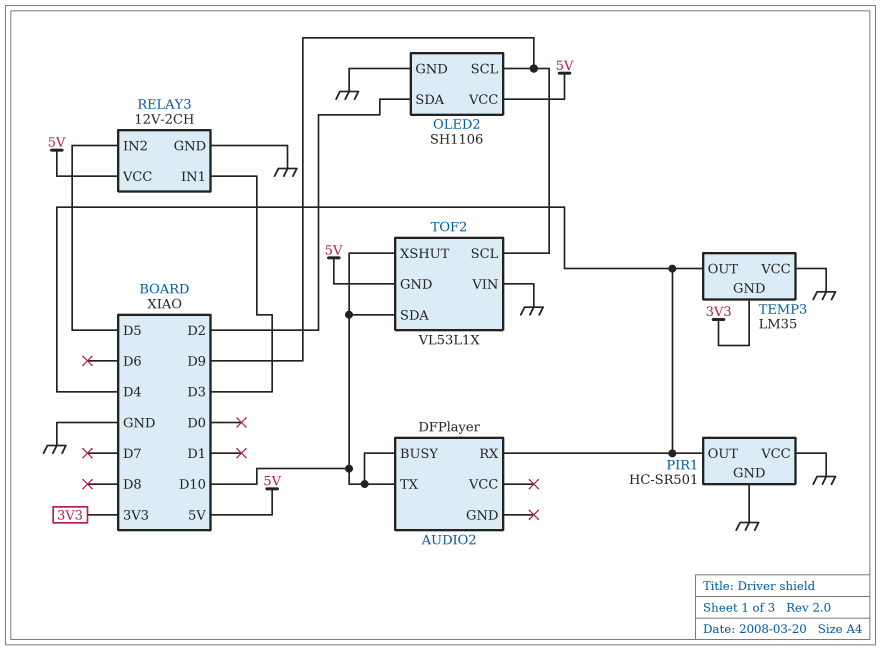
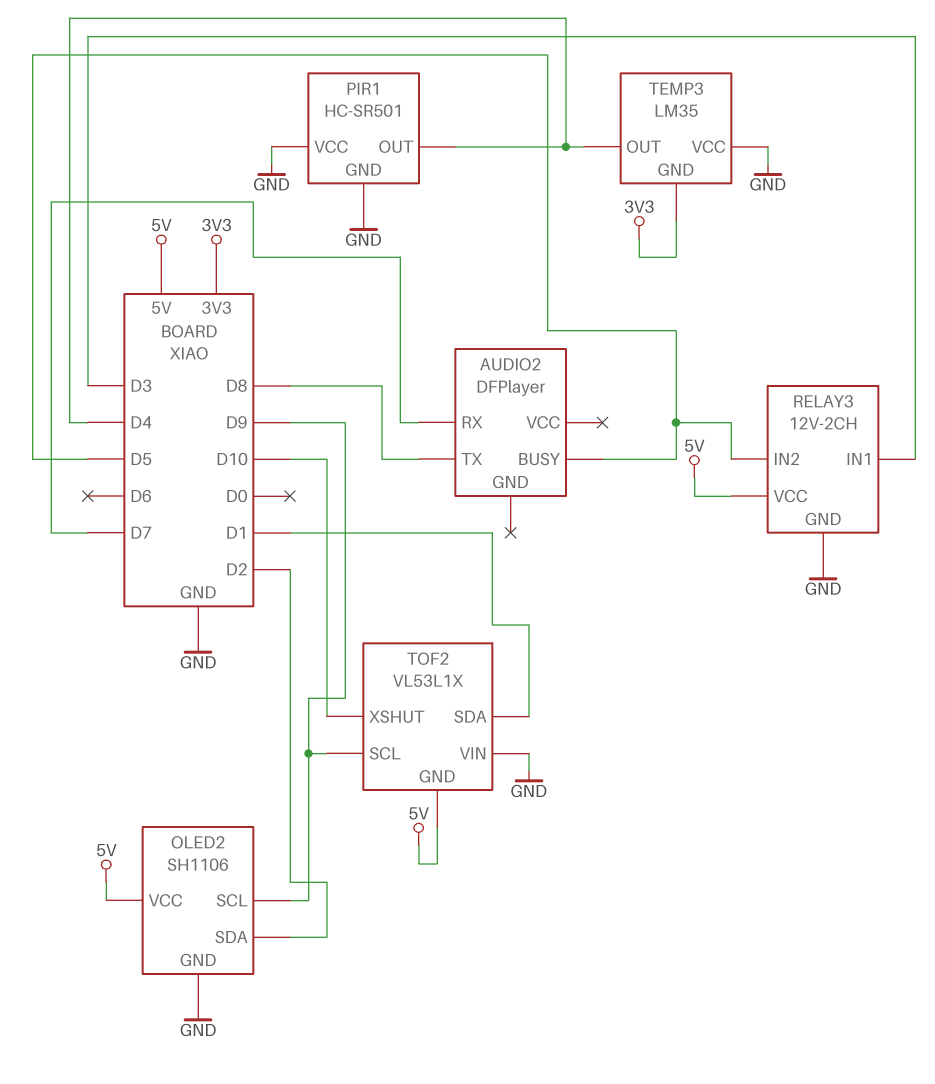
AUDIO2 pin BUSY: D10 -> D5
AUDIO2 pin RX: D4 -> D7
AUDIO2 pin TX: D10 -> D8
TOF2 pin SDA: D10 -> D1

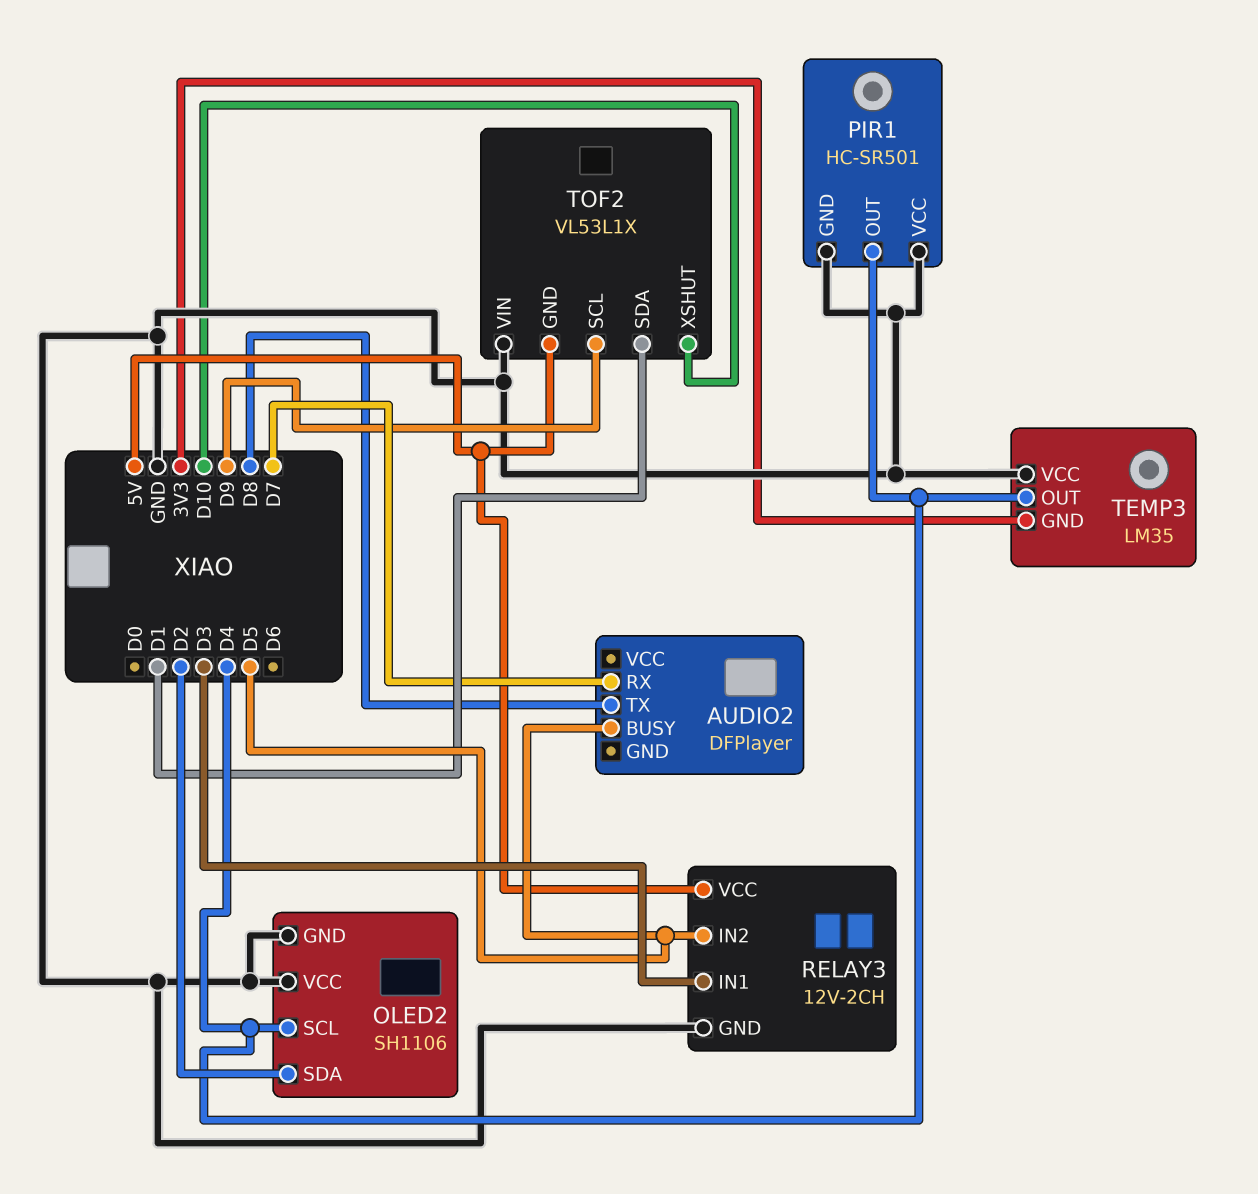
OLED2 pin SCL: D9 -> D4
OLED2 pin VCC: 5V -> GND

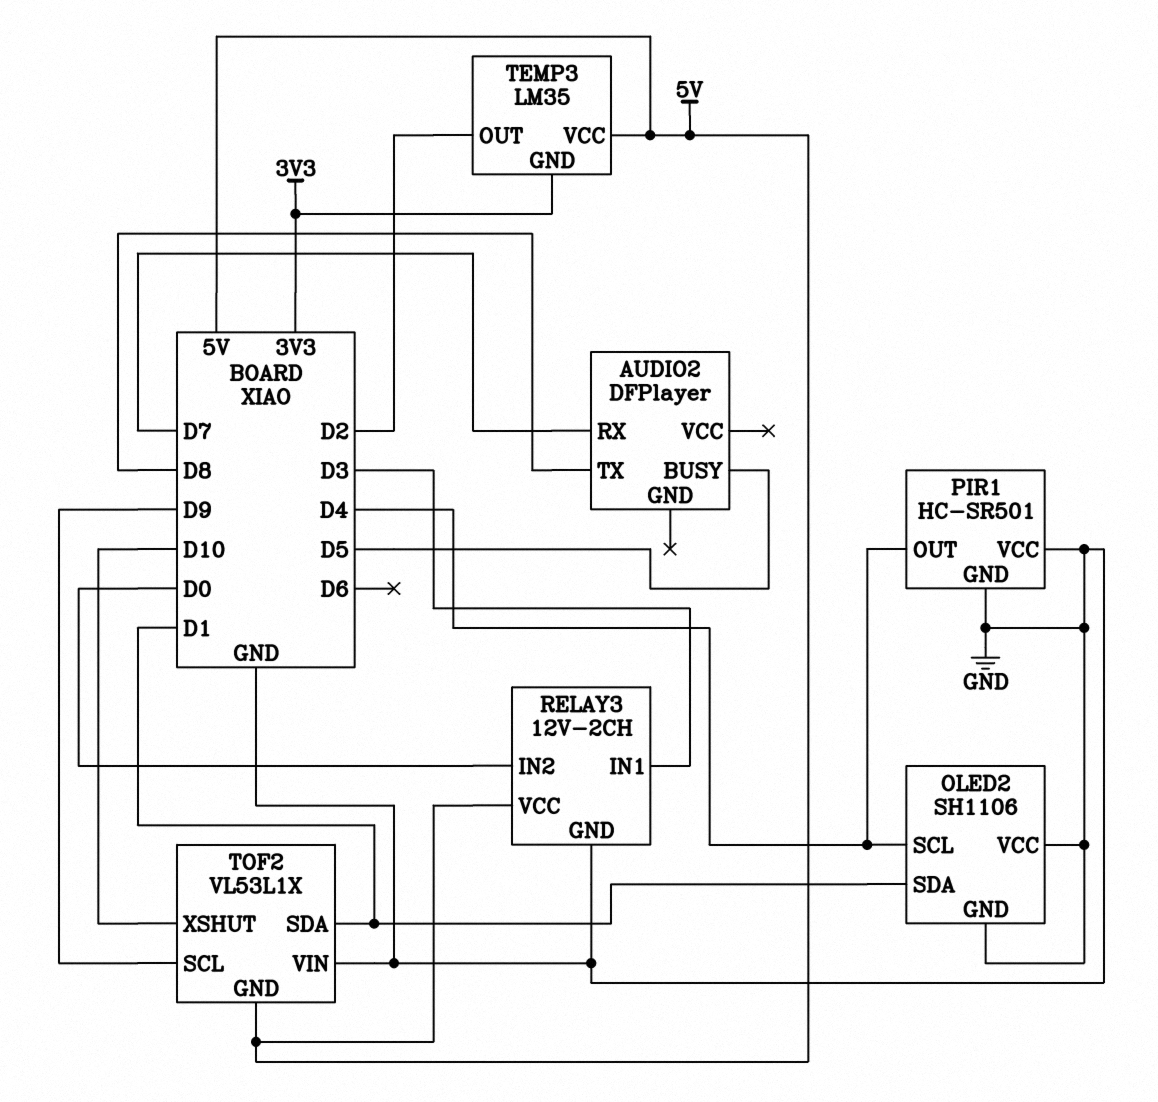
OLED2 pin SDA: D2 -> D1
RELAY3 pin IN2: D5 -> D0
TEMP3 pin OUT: D4 -> D2
TEMP3 pin VCC: GND -> 5V

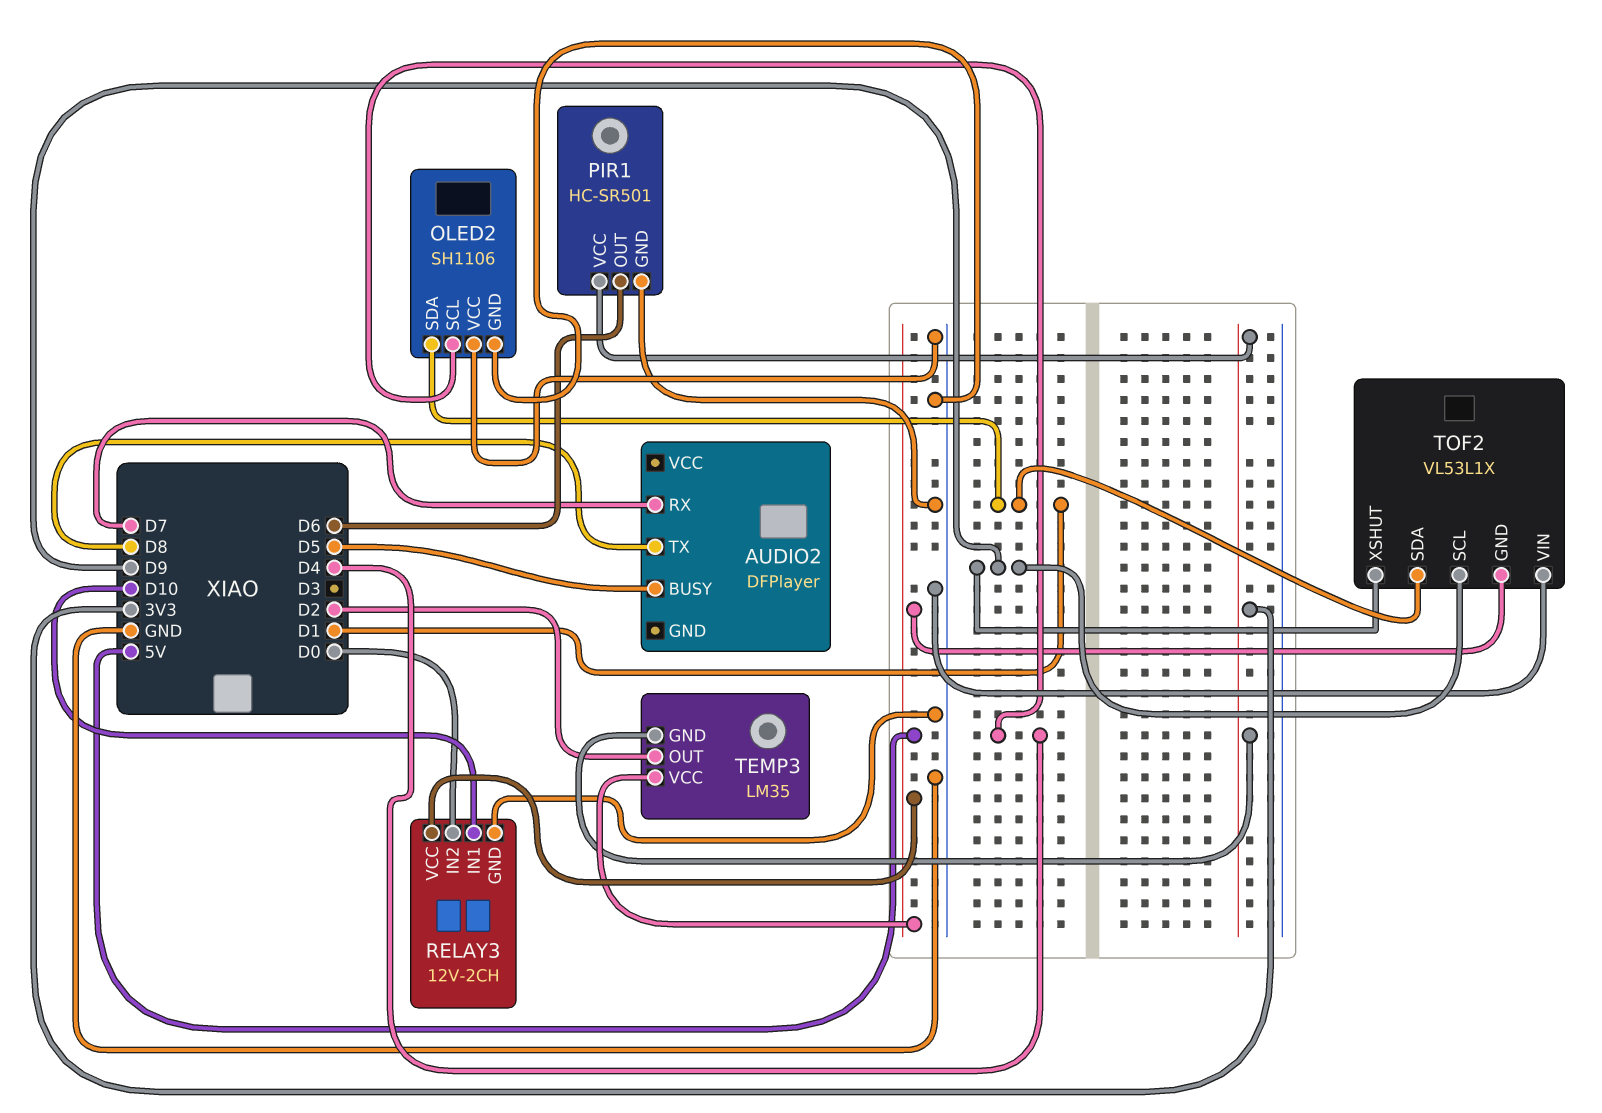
PIR1 pin OUT: D4 -> D6
PIR1 pin VCC: GND -> 3V3
RELAY3 pin IN1: D3 -> D10
TOF2 pin XSHUT: D10 -> D9

